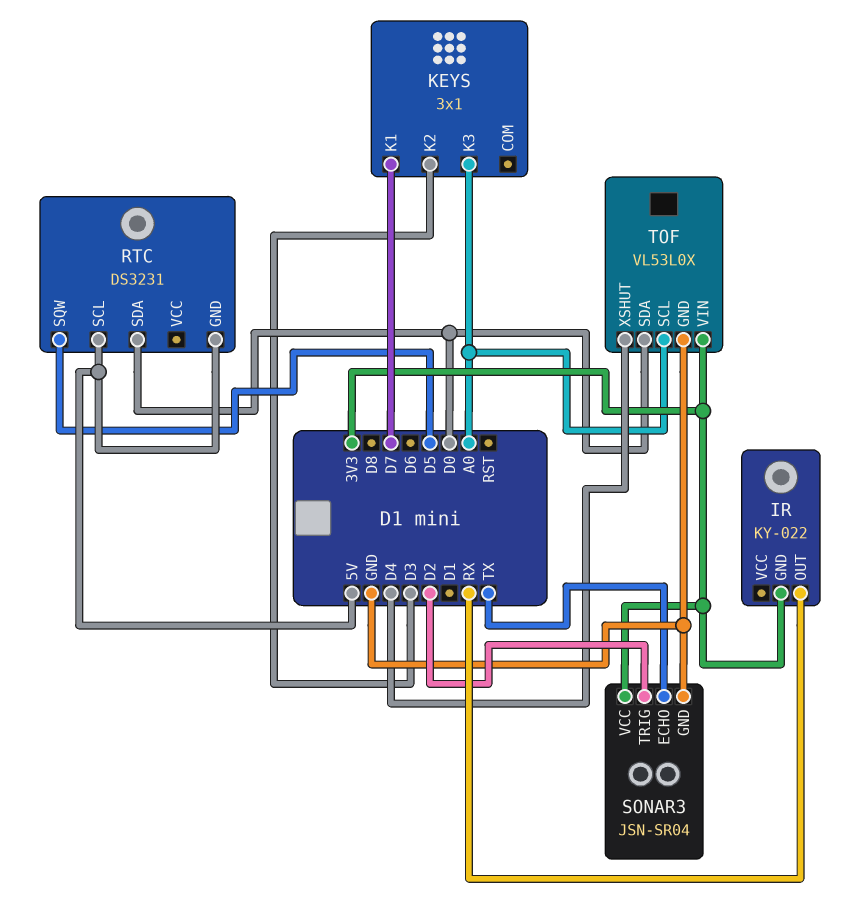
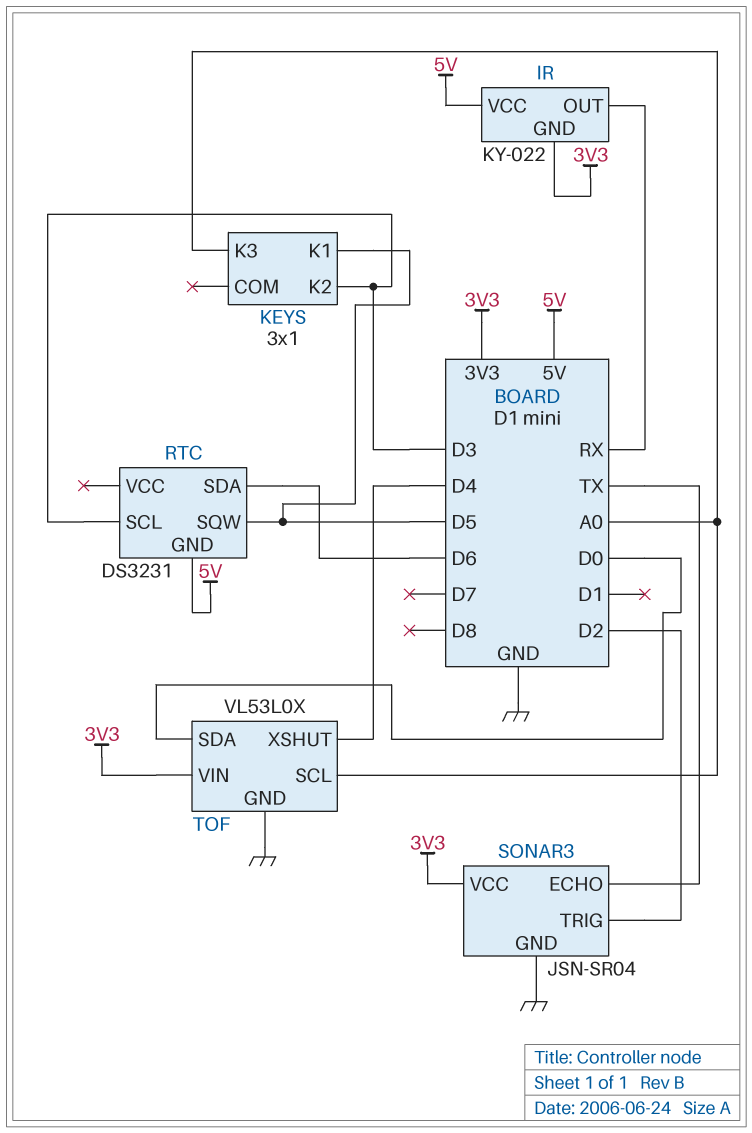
IR pin VCC: none -> 5V
KEYS pin K1: D7 -> D5
RTC pin SCL: 5V -> D3
RTC pin SDA: D0 -> D6

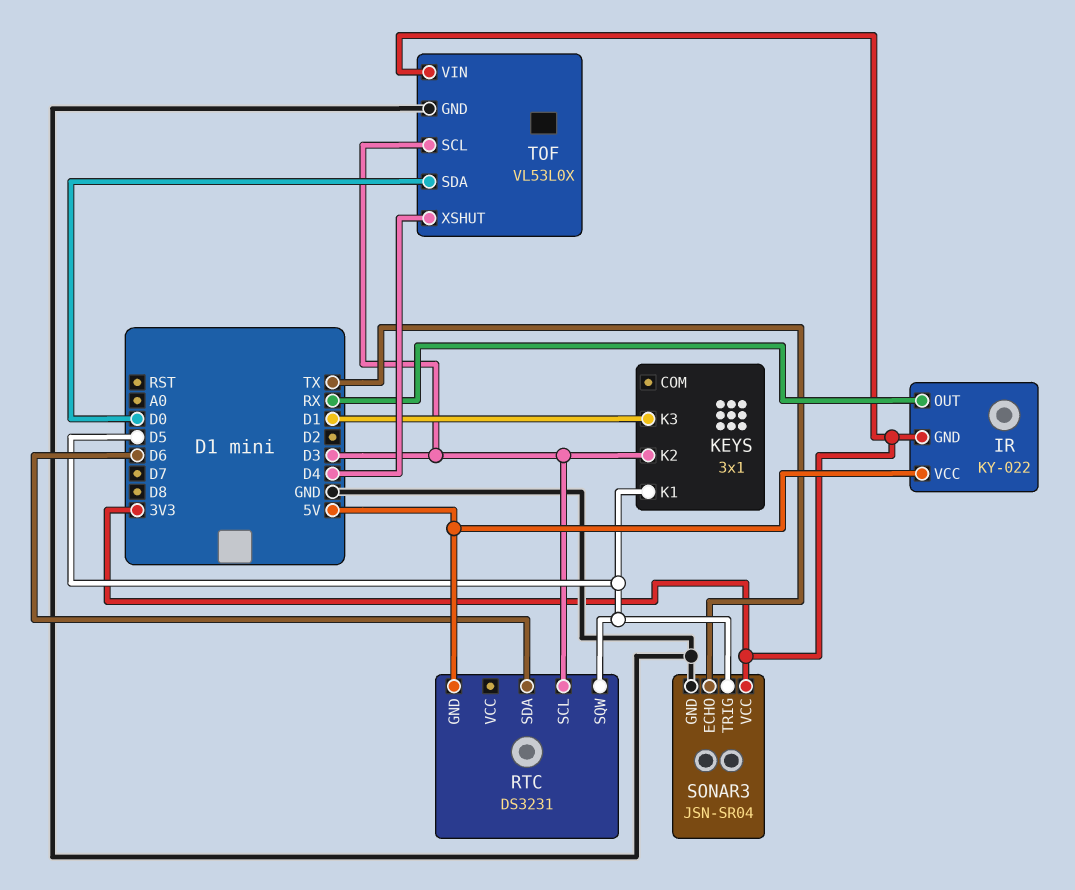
KEYS pin K3: A0 -> D1
SONAR3 pin TRIG: D2 -> D5
TOF pin SCL: A0 -> D3

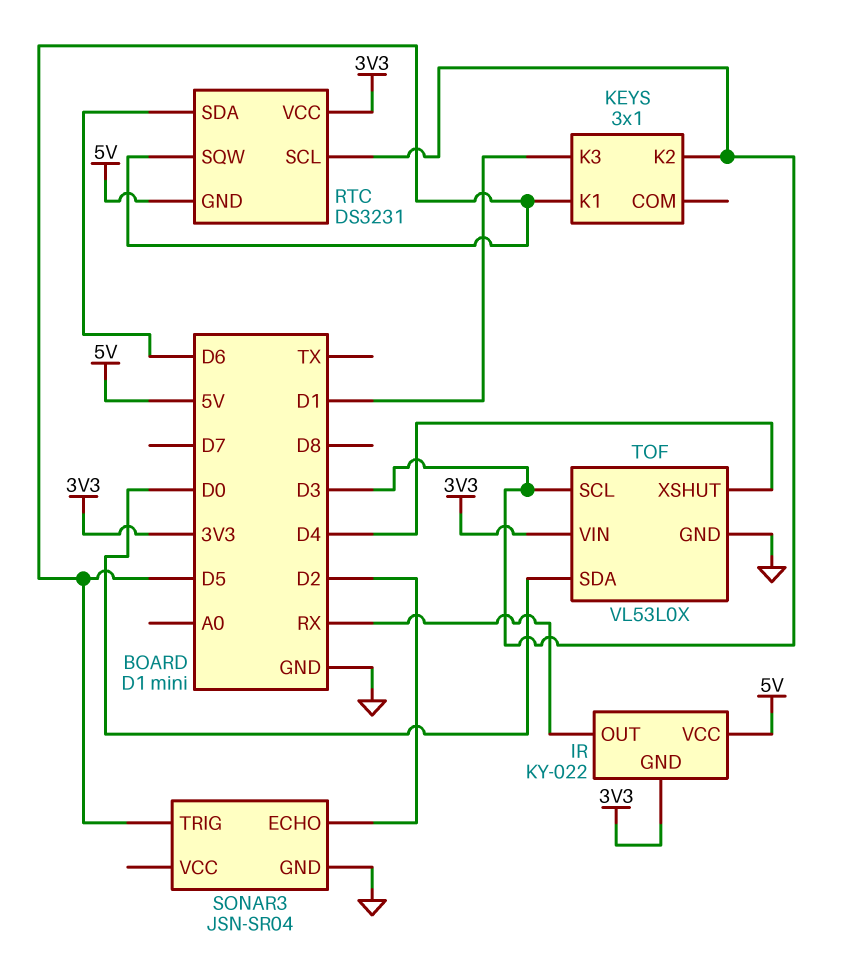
RTC pin VCC: none -> 3V3
SONAR3 pin ECHO: TX -> D2
SONAR3 pin VCC: 3V3 -> none

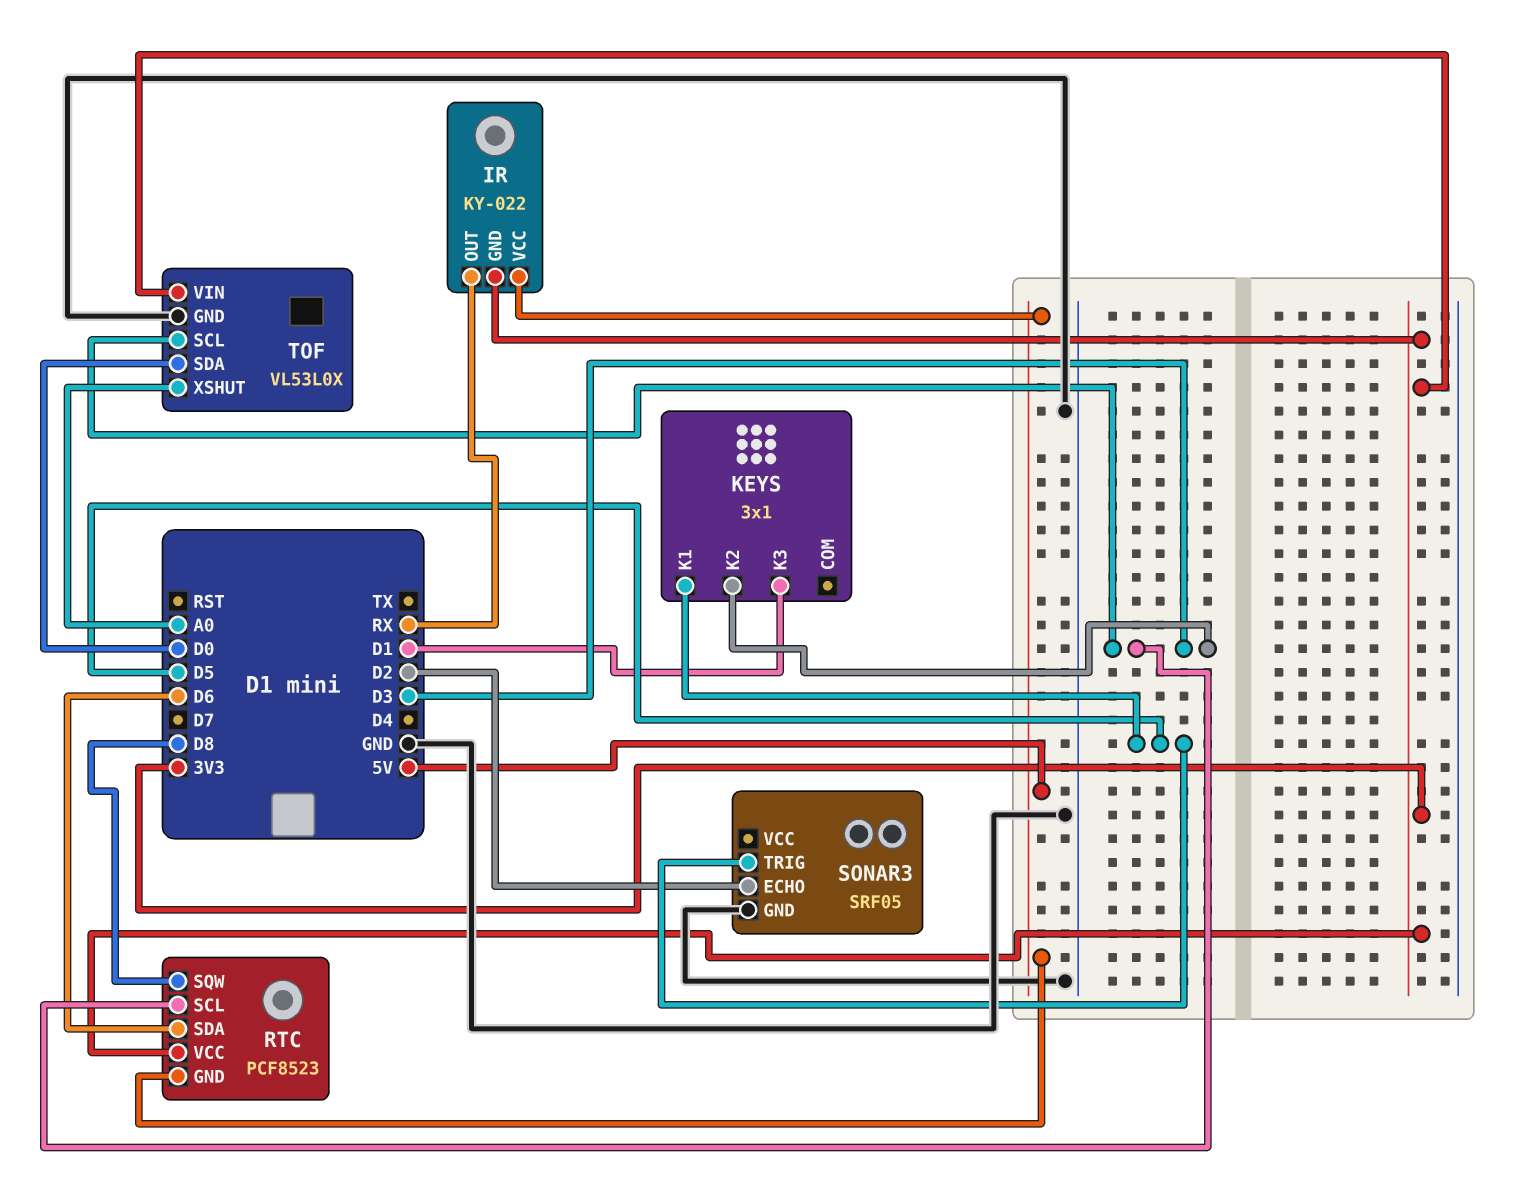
RTC: DS3231 -> PCF8523
RTC pin SQW: D5 -> D8
SONAR3: JSN-SR04 -> SRF05
TOF pin XSHUT: D4 -> A0

